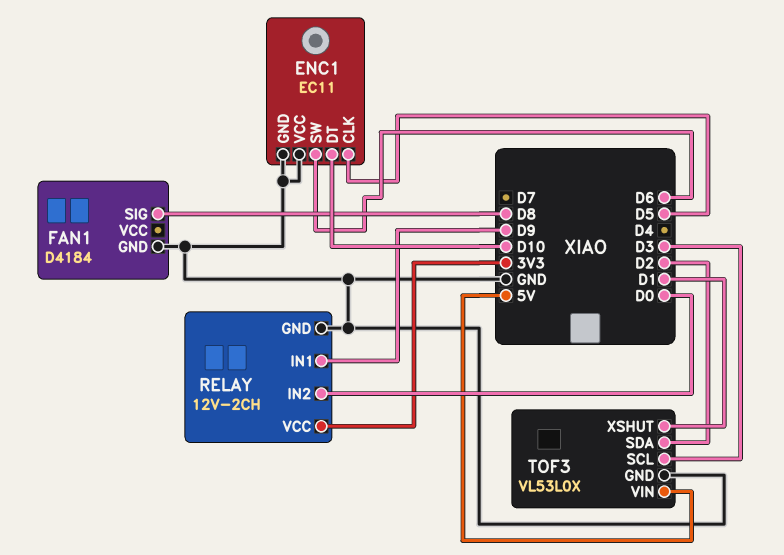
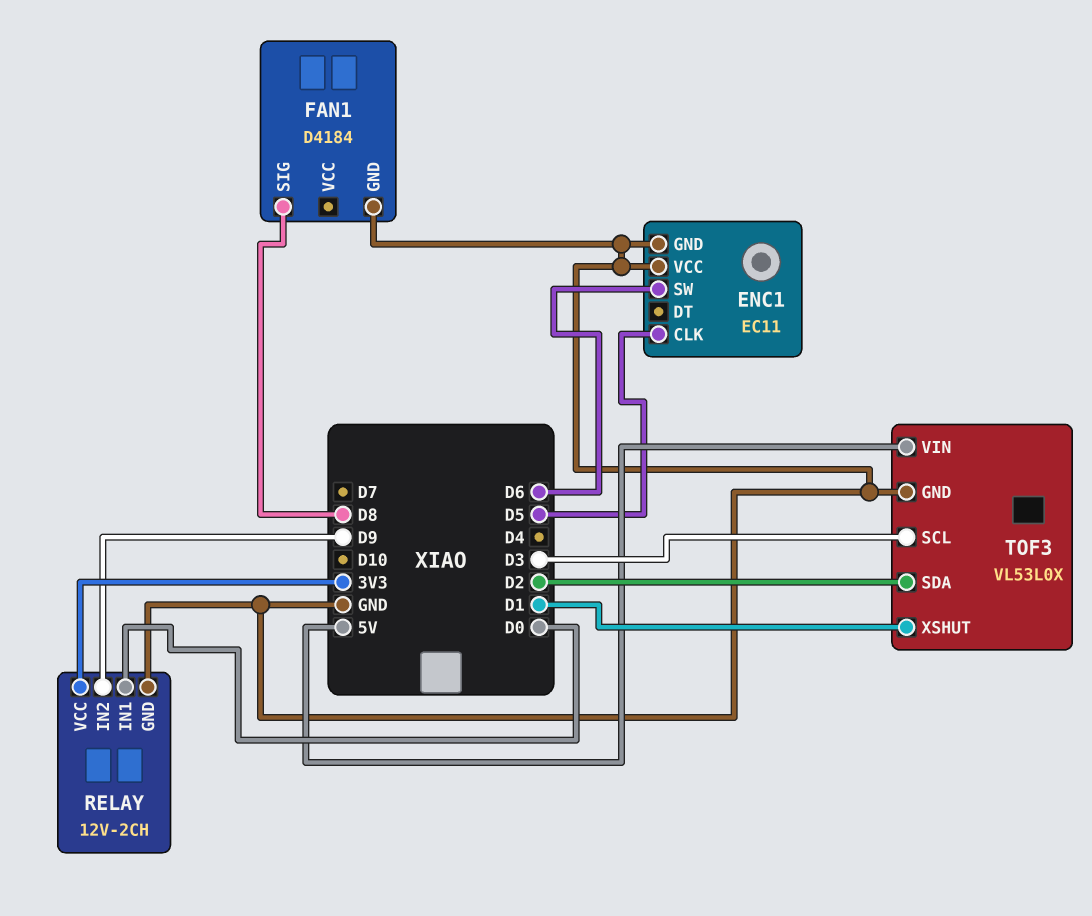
ENC1 pin DT: D10 -> none
RELAY pin IN1: D9 -> D0
RELAY pin IN2: D0 -> D9

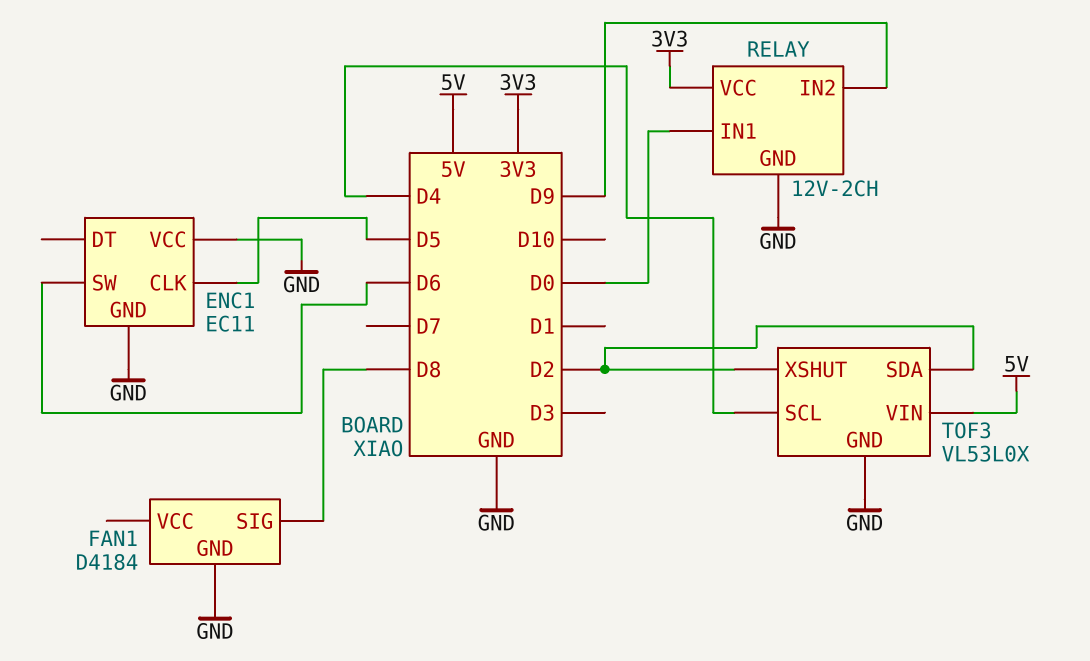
TOF3 pin SCL: D3 -> D4
TOF3 pin XSHUT: D1 -> D2

